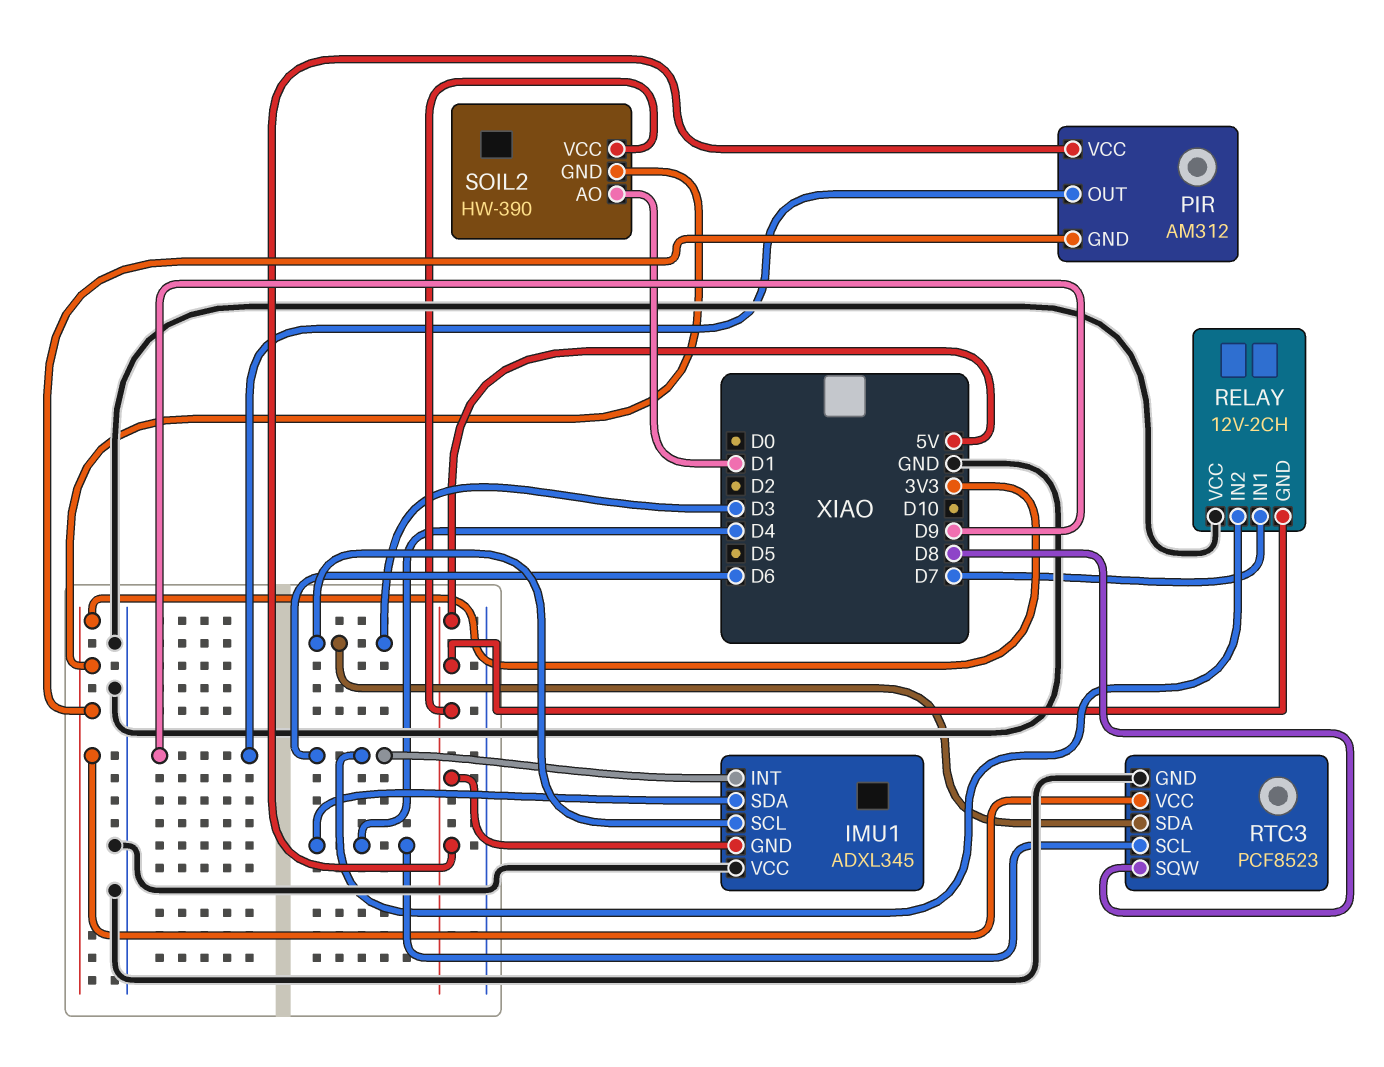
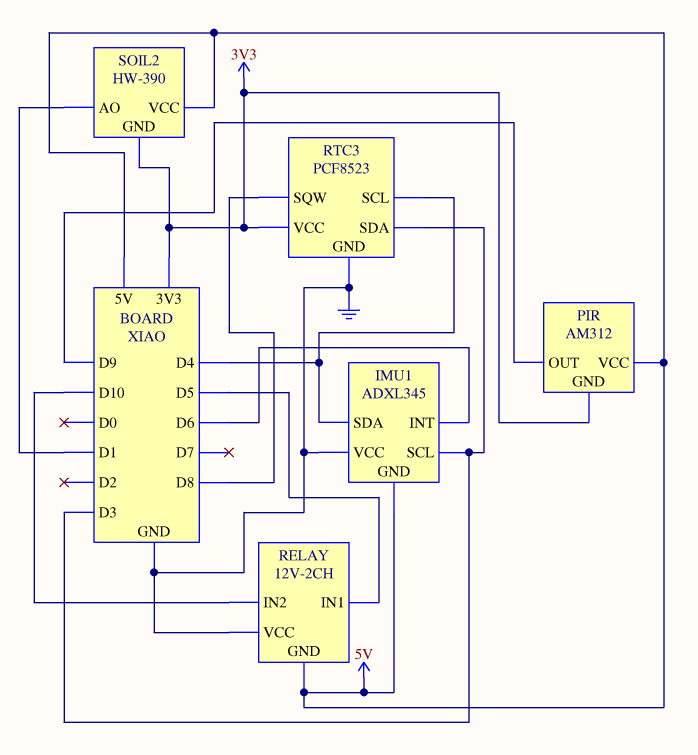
RELAY pin IN1: D7 -> D5
RELAY pin IN2: D6 -> D10

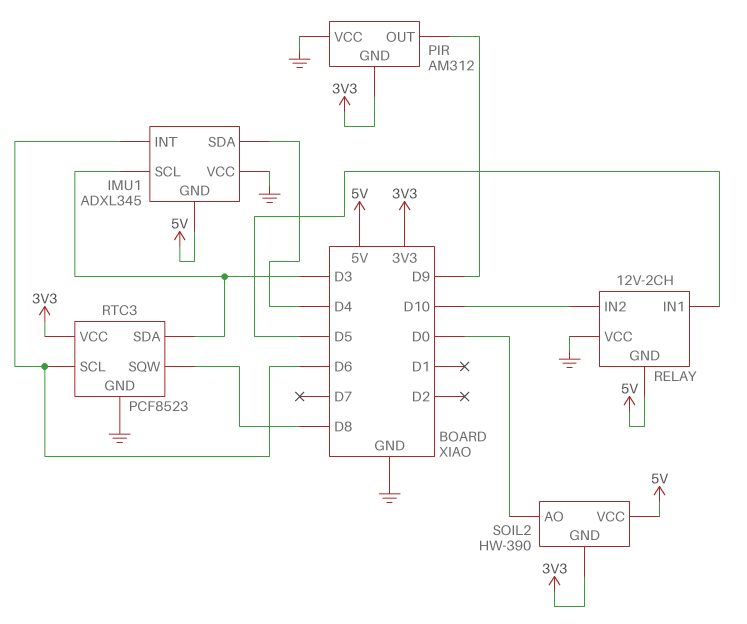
PIR pin VCC: 5V -> GND
RTC3 pin SCL: D4 -> D6
SOIL2 pin AO: D1 -> D0

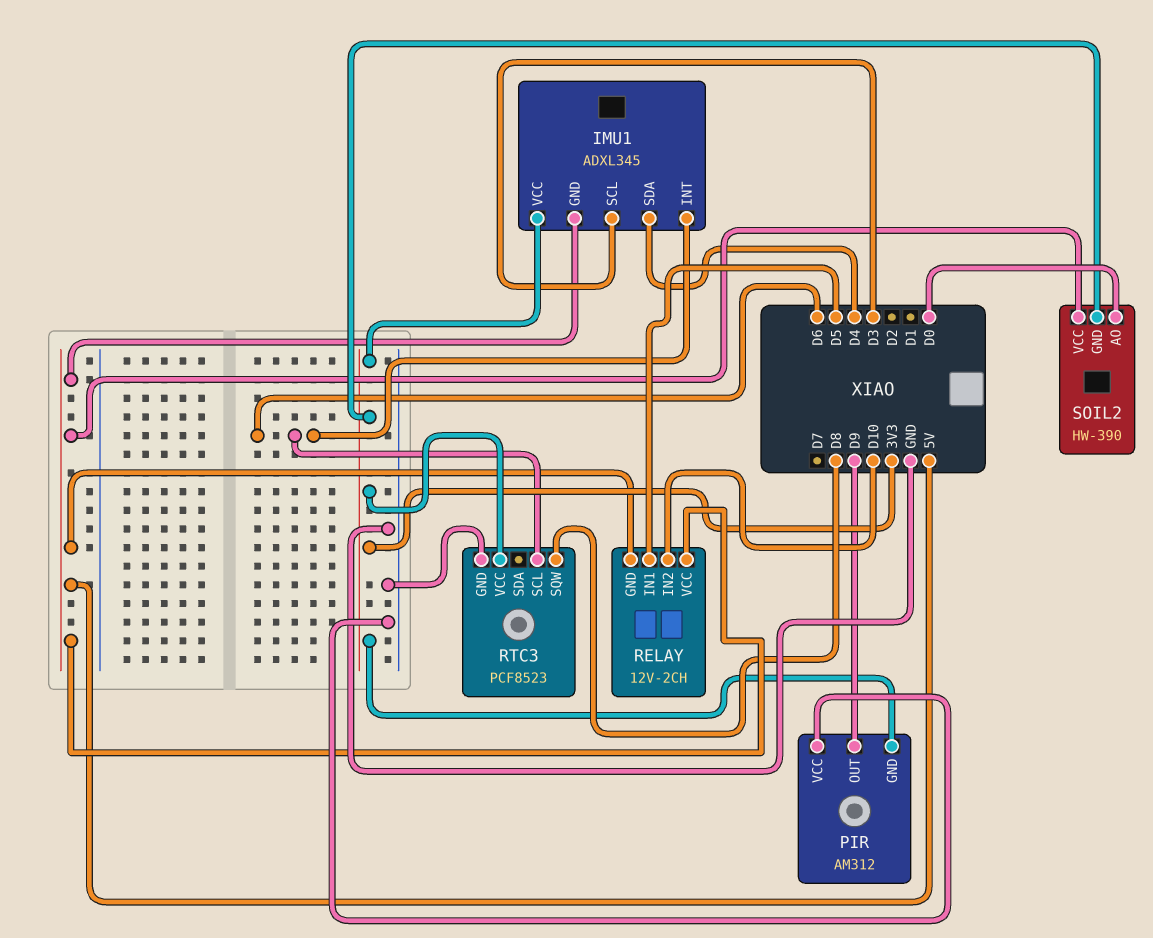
IMU1 pin VCC: GND -> 3V3
RELAY pin VCC: GND -> 5V
RTC3 pin SDA: D3 -> none

